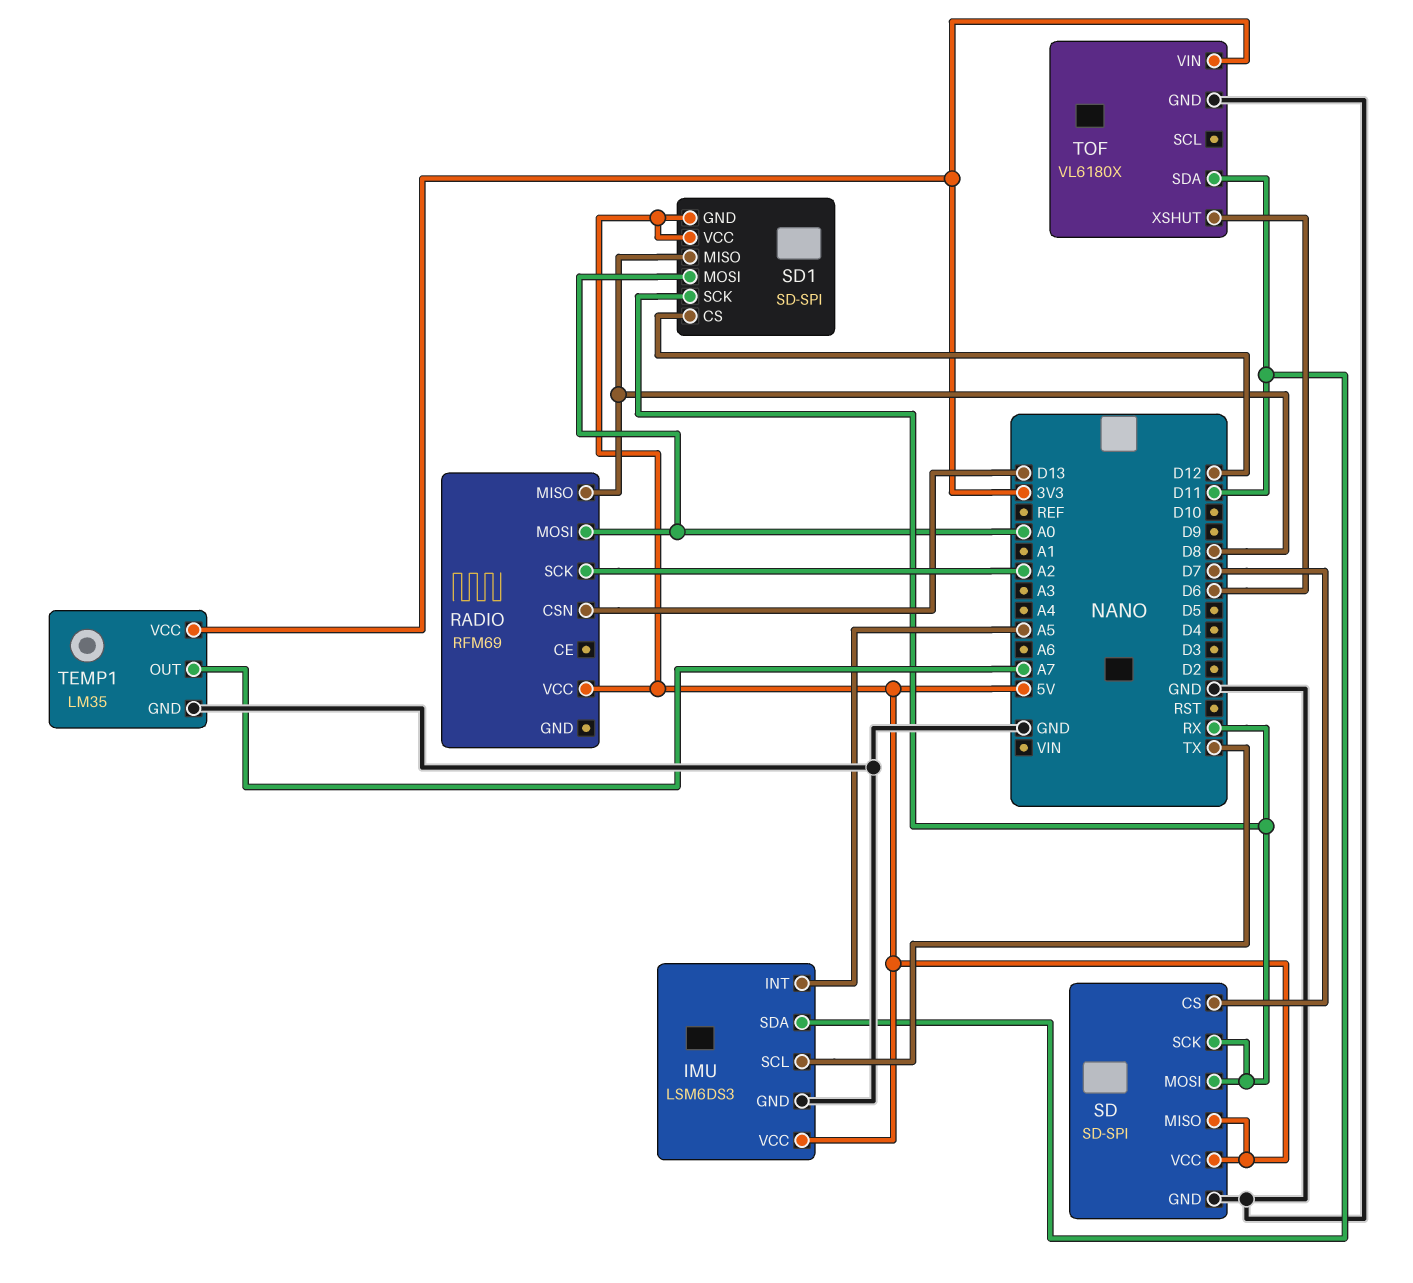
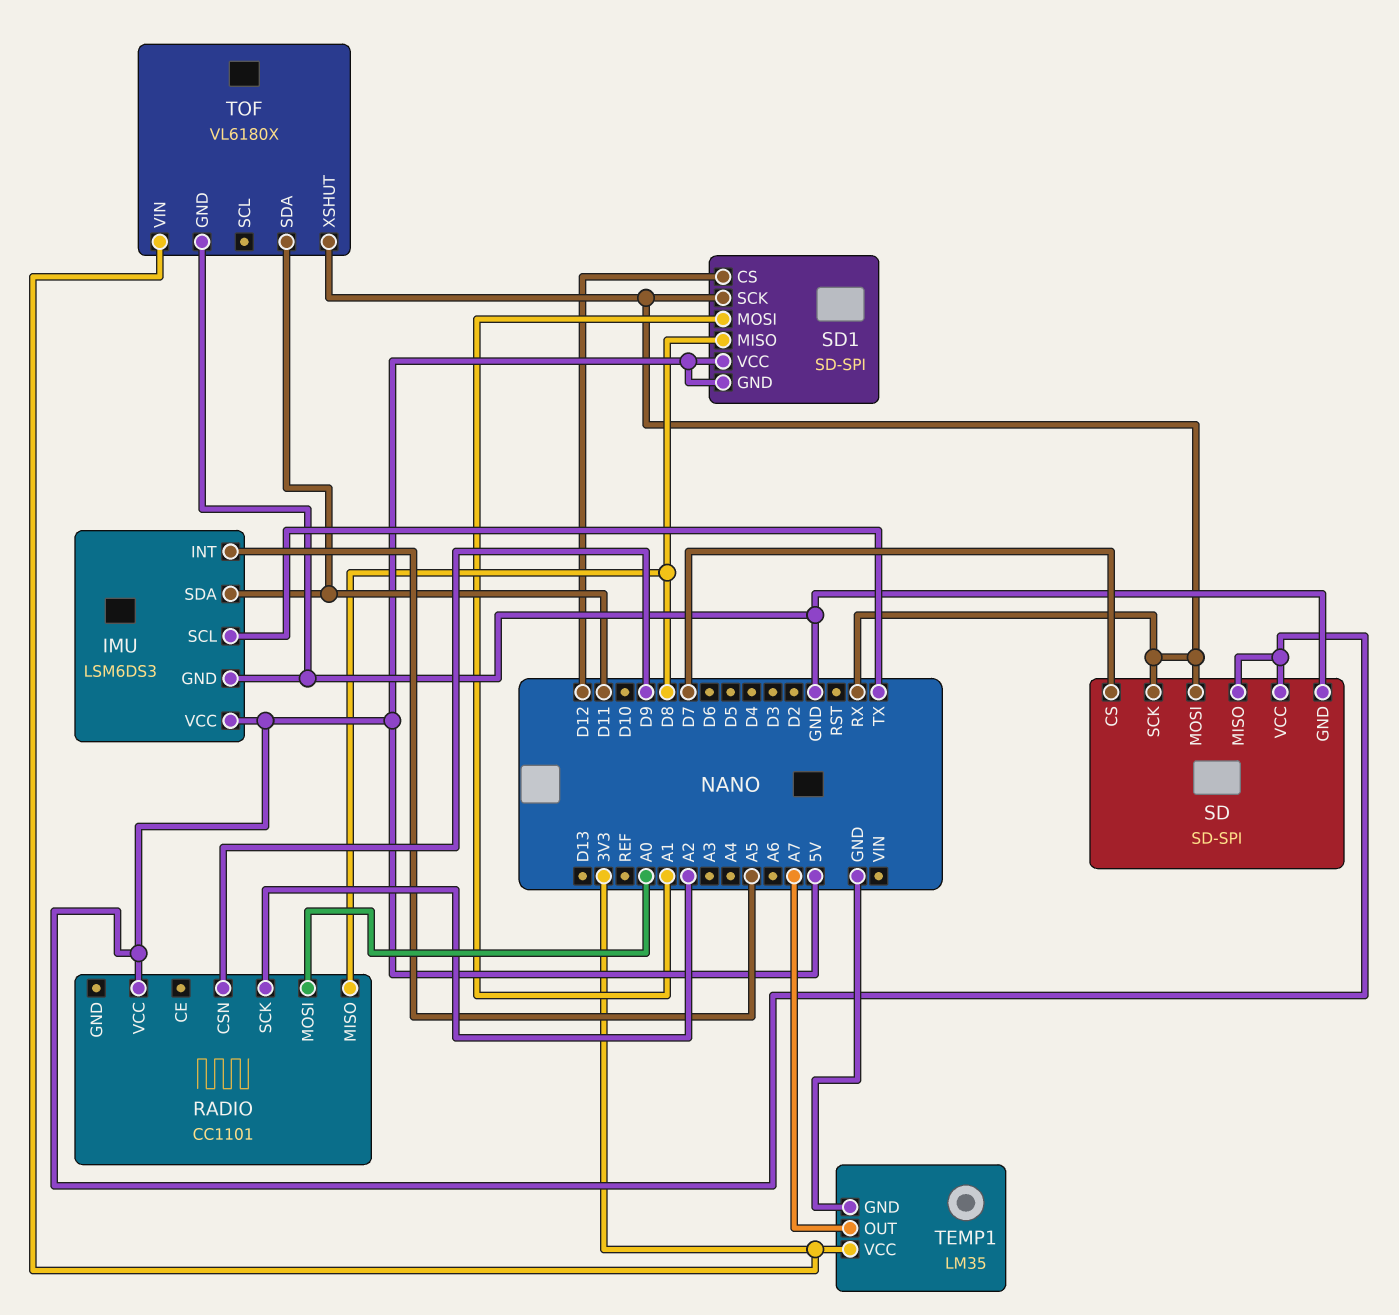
RADIO: RFM69 -> CC1101
RADIO pin CSN: D13 -> D9
SD1 pin MOSI: A0 -> A1
TOF pin XSHUT: D6 -> RX

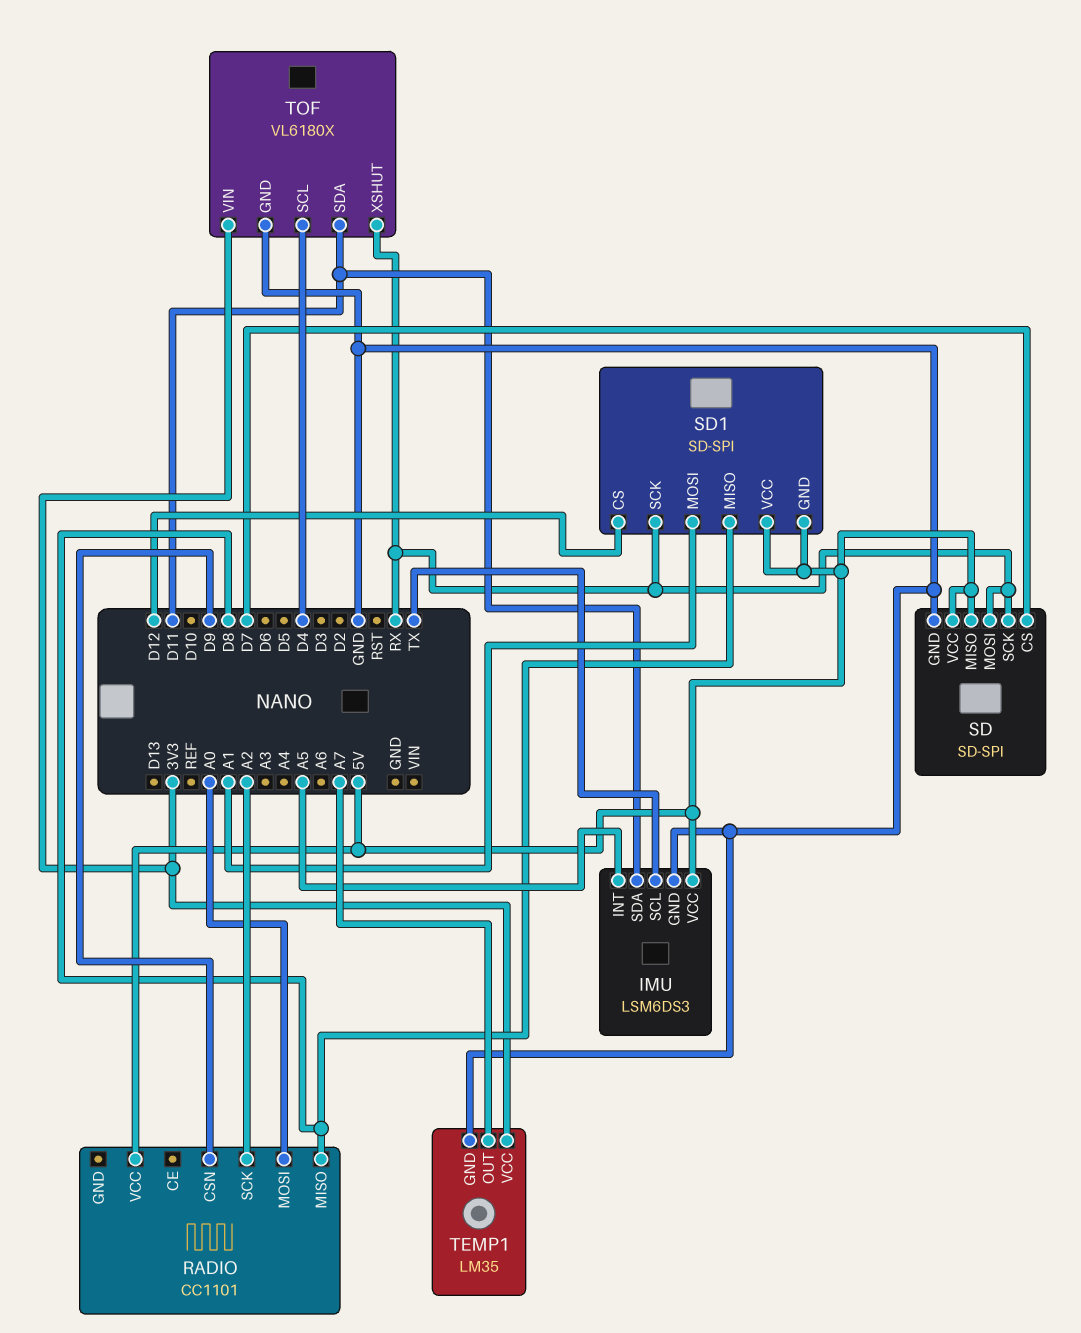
TOF pin SCL: none -> D4

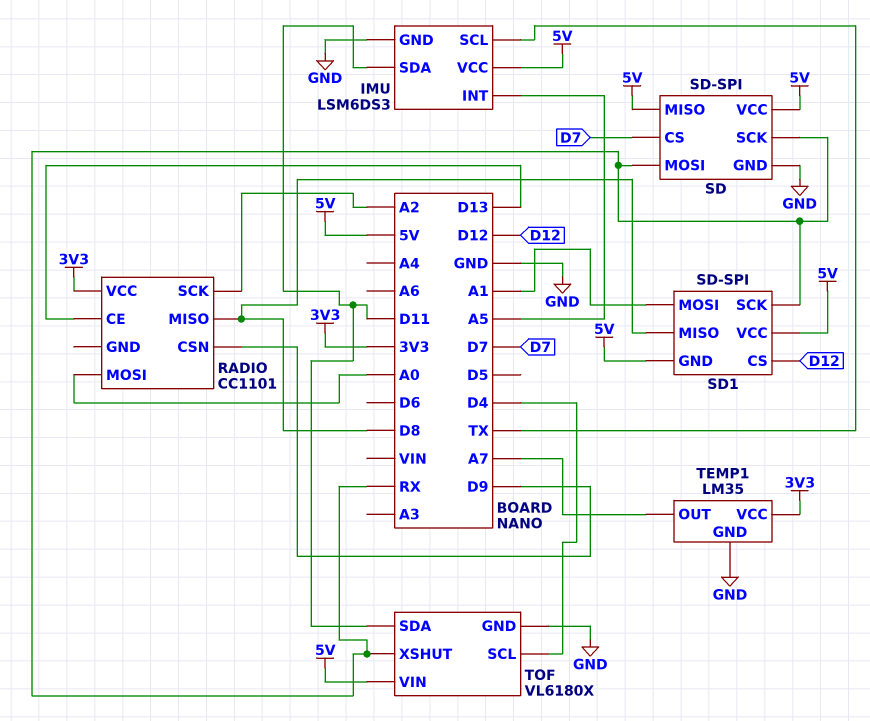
RADIO pin CE: none -> D13
RADIO pin VCC: 5V -> 3V3
TOF pin VIN: 3V3 -> 5V

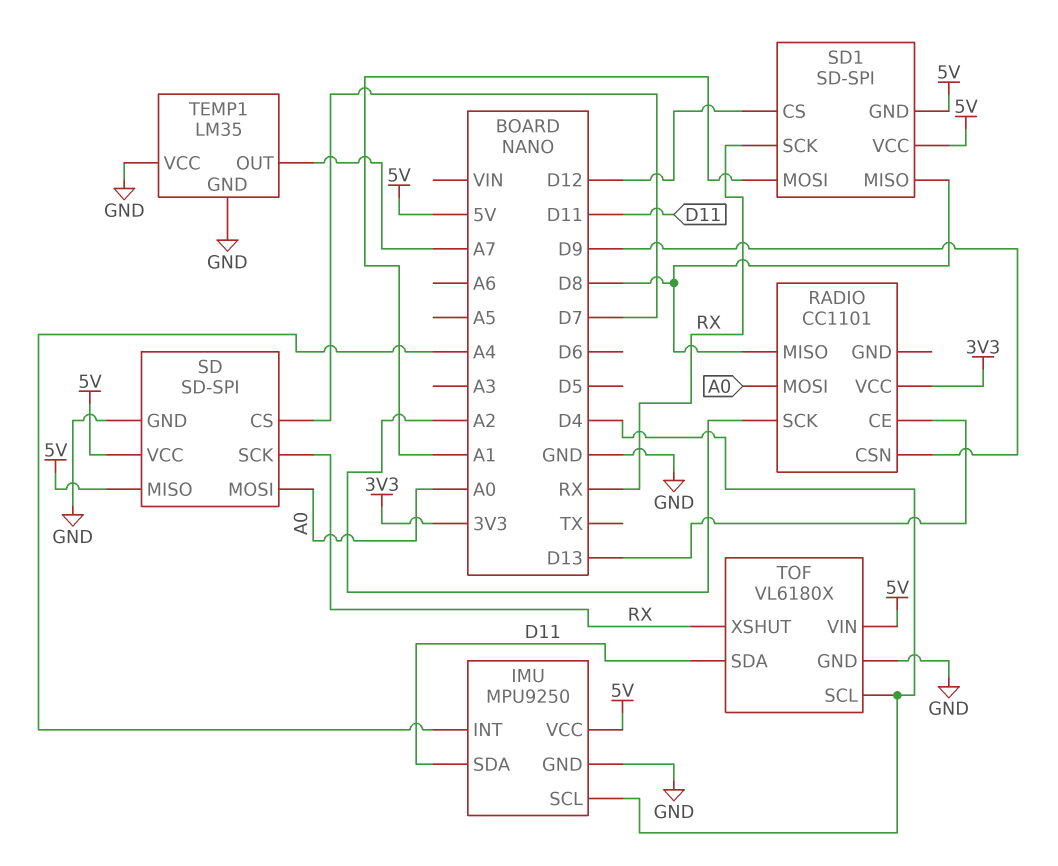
IMU: LSM6DS3 -> MPU9250
IMU pin INT: A5 -> A4
IMU pin SCL: TX -> D4
SD pin MOSI: RX -> A0
TEMP1 pin VCC: 3V3 -> GND

